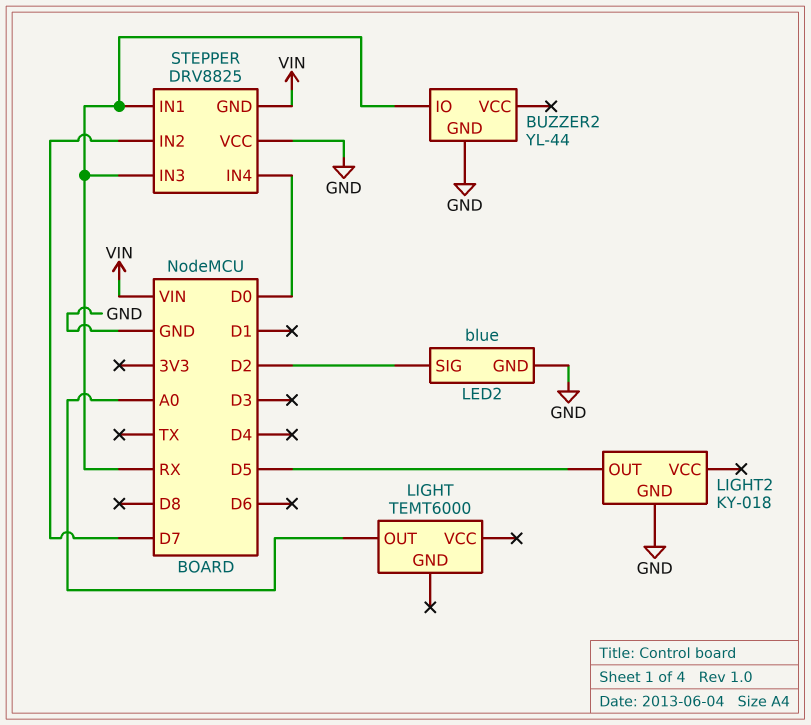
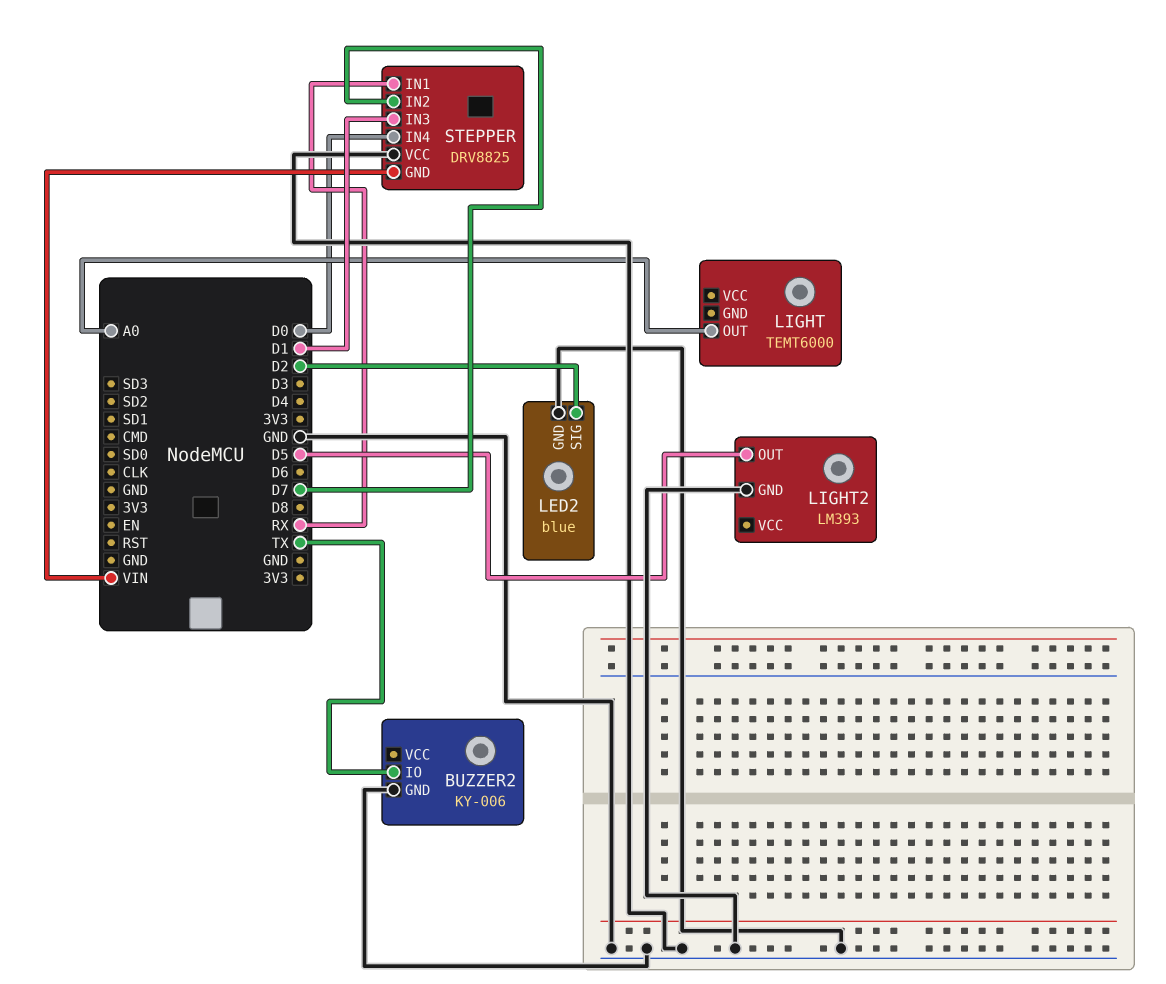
BUZZER2: YL-44 -> KY-006
BUZZER2 pin IO: RX -> TX
LIGHT2: KY-018 -> LM393
STEPPER pin IN3: RX -> D1

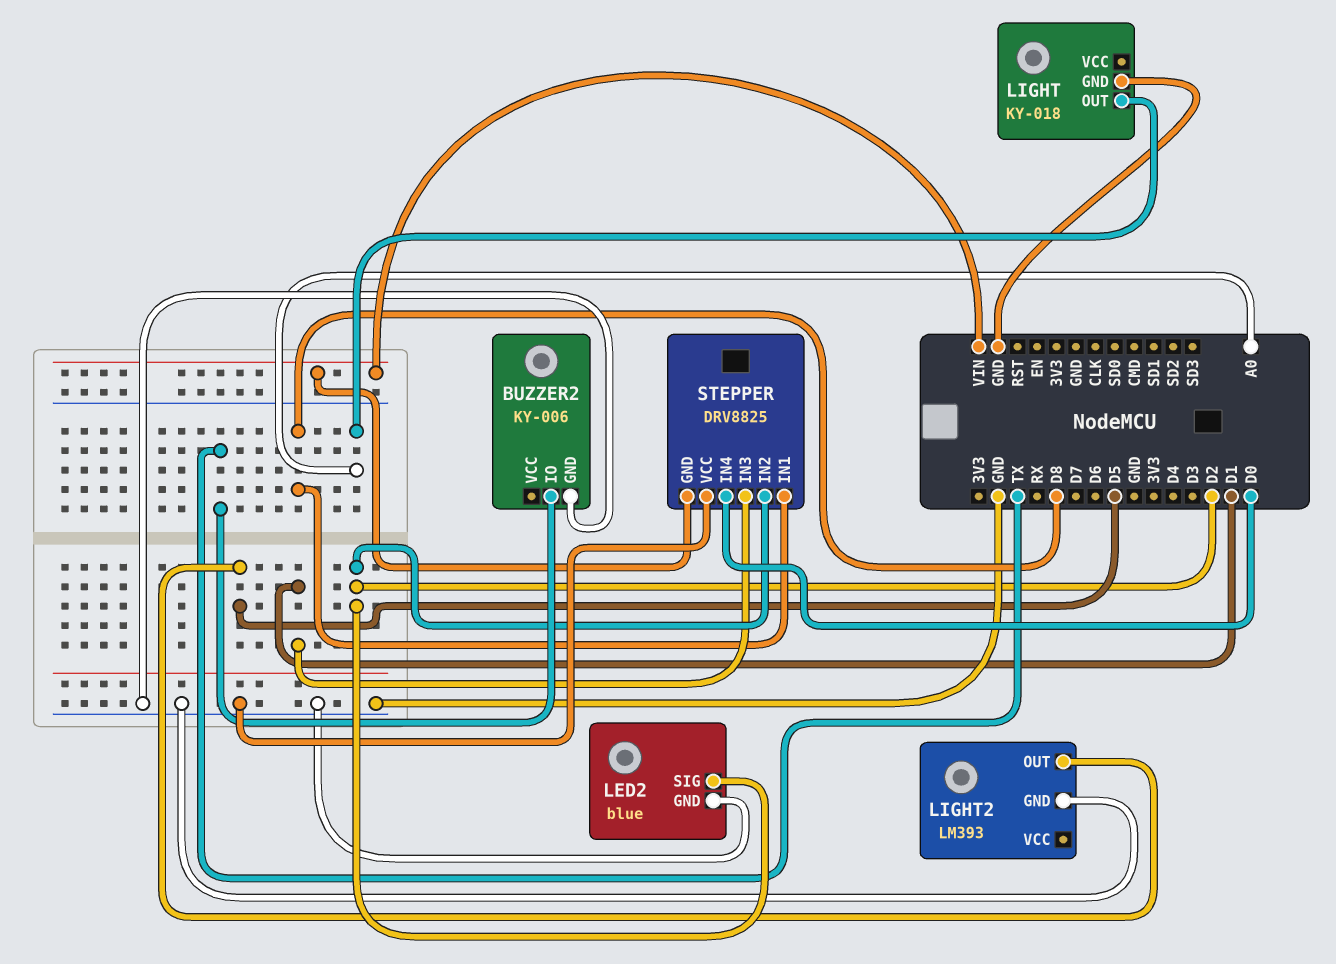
LIGHT: TEMT6000 -> KY-018
LIGHT pin GND: none -> GND
STEPPER pin IN1: RX -> D8
STEPPER pin IN2: D7 -> D2

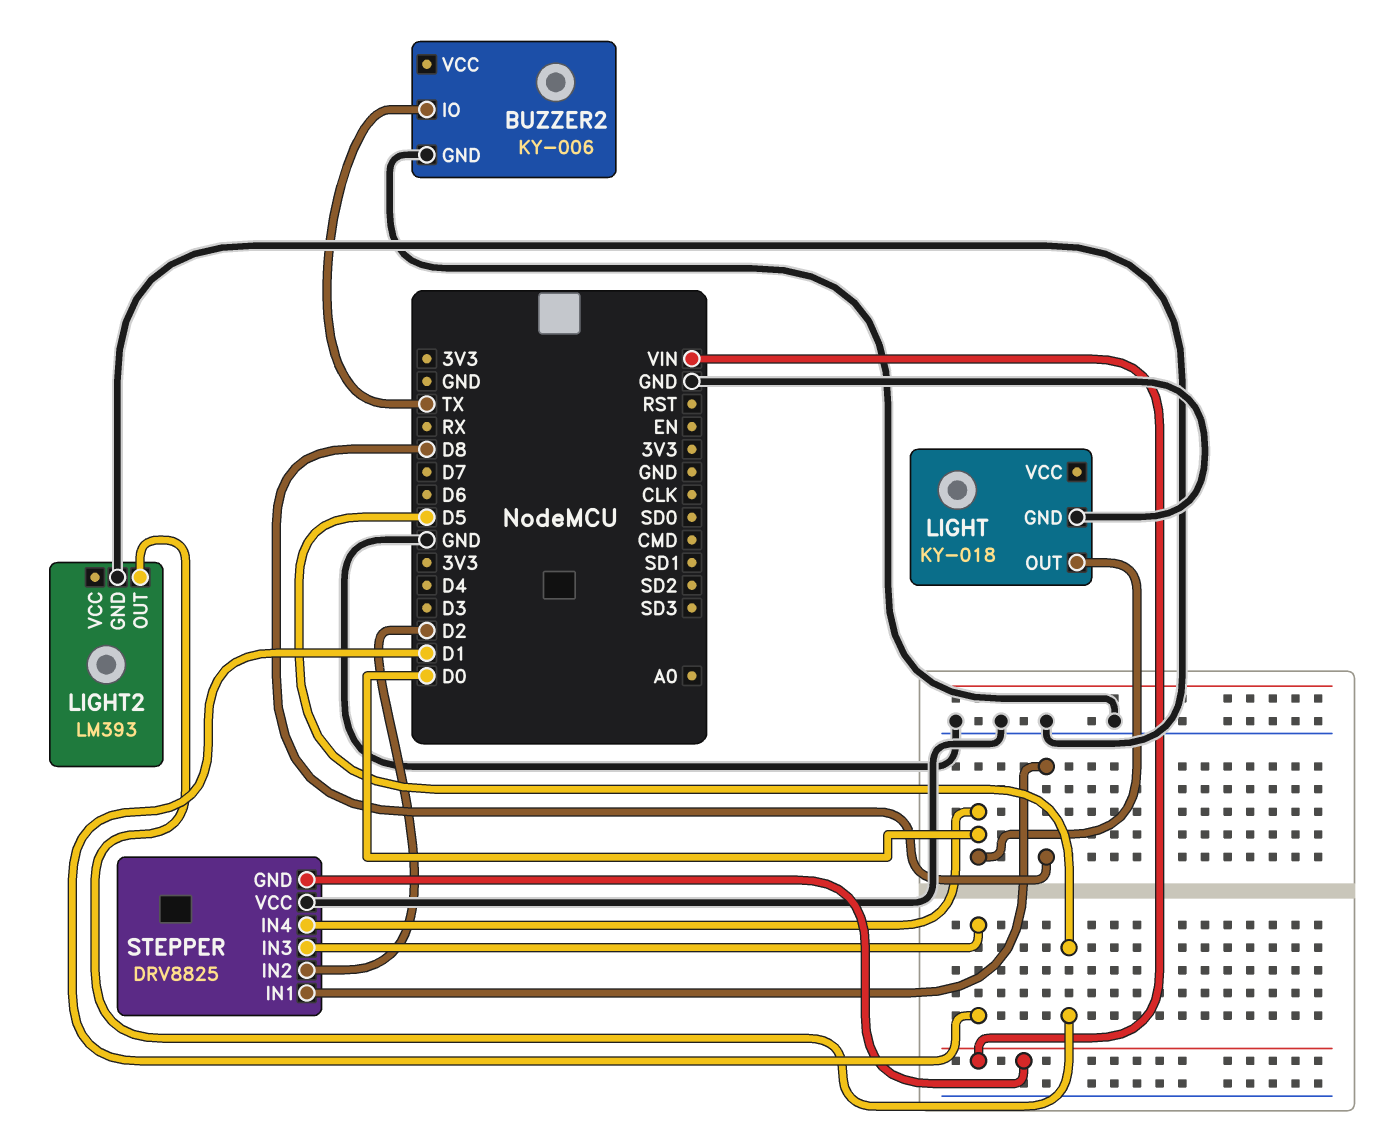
LED2: blue -> none
LED2 pin GND: GND -> none
LED2 pin SIG: D2 -> none
LIGHT pin OUT: A0 -> D0

